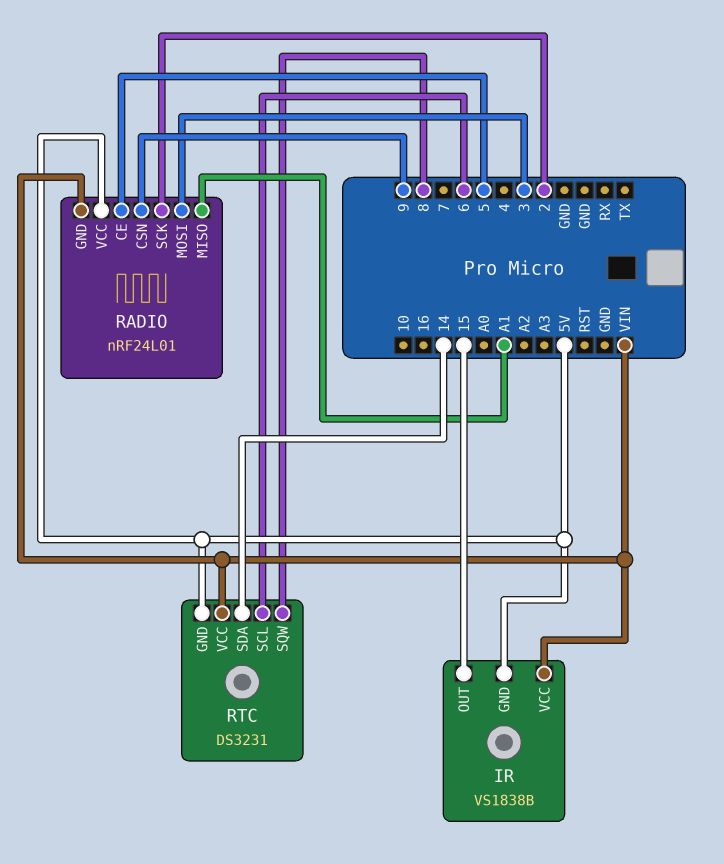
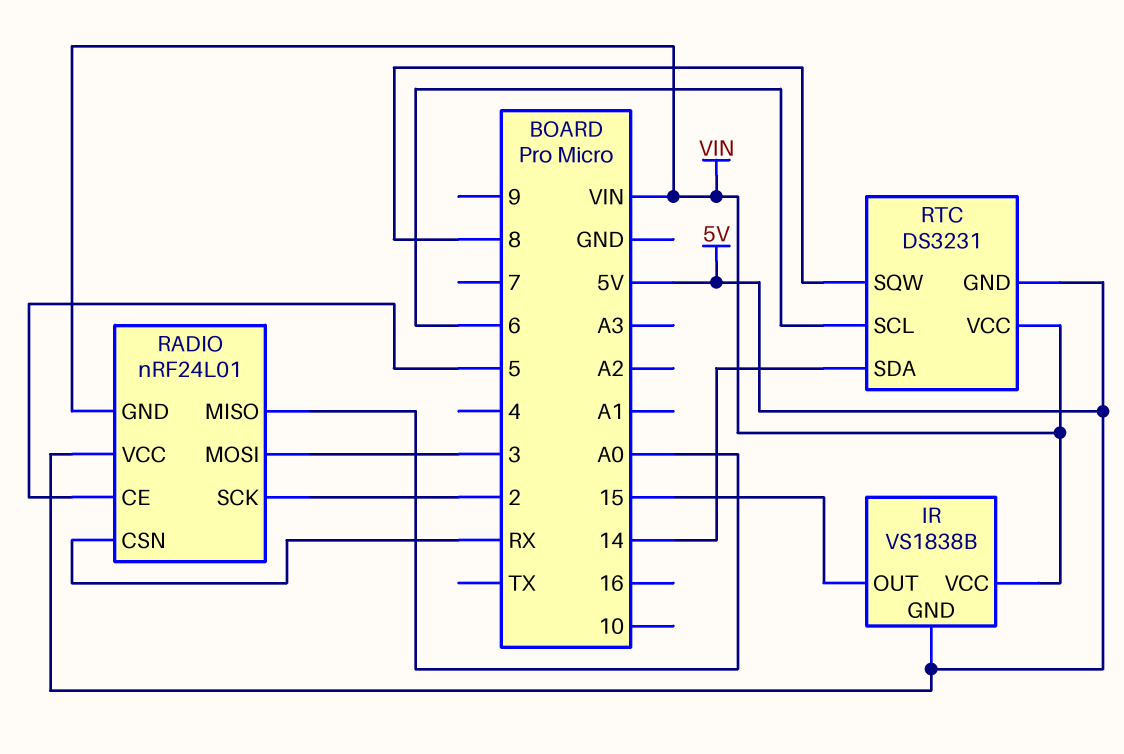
RADIO pin CSN: 9 -> RX
RADIO pin MISO: A1 -> A0

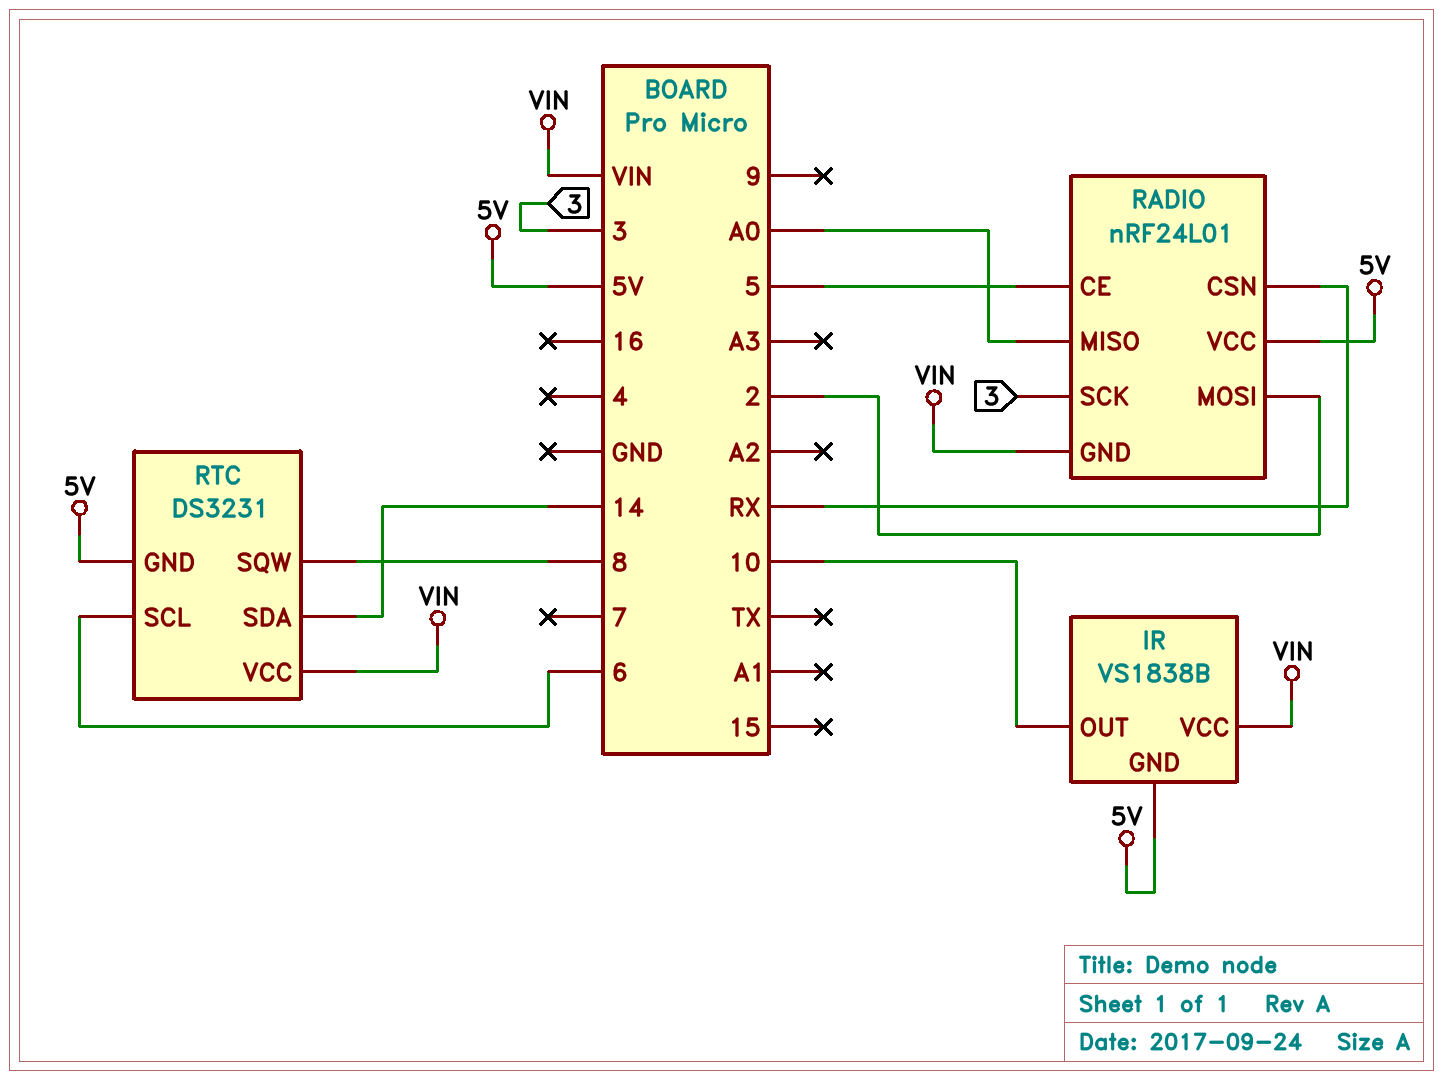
IR pin OUT: 15 -> 10
RADIO pin MOSI: 3 -> 2
RADIO pin SCK: 2 -> 3

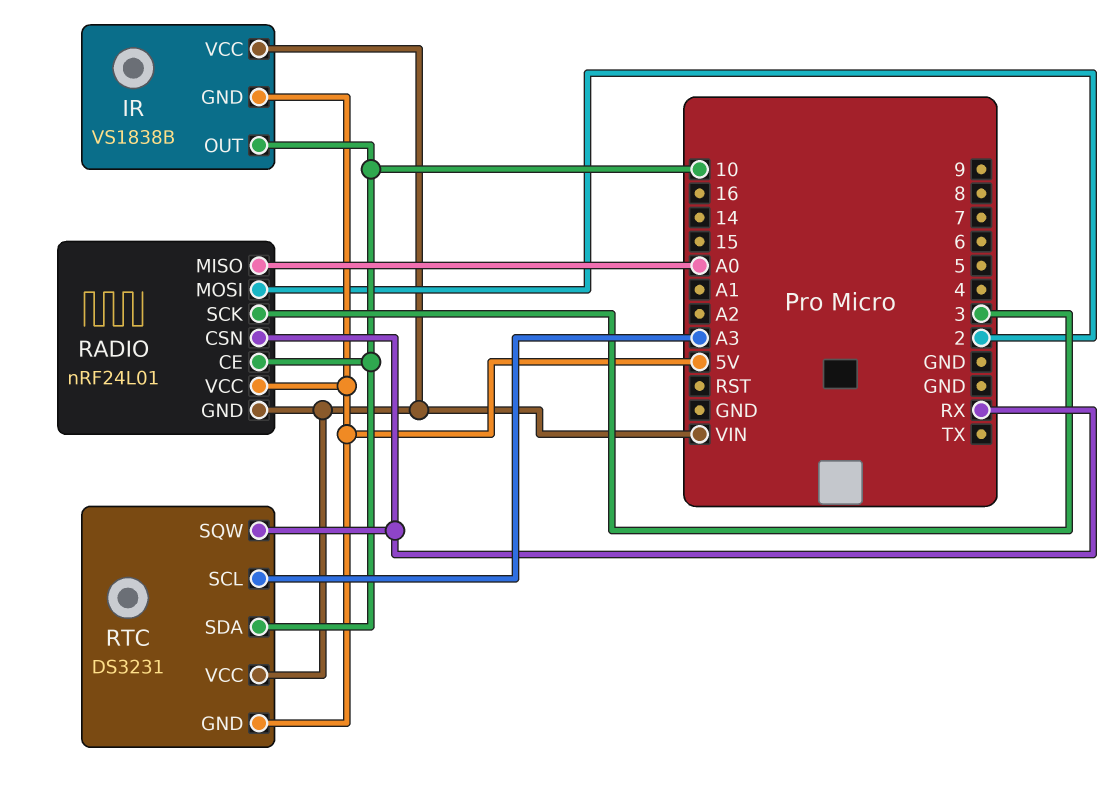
RADIO pin CE: 5 -> 10
RTC pin SCL: 6 -> A3
RTC pin SDA: 14 -> 10
RTC pin SQW: 8 -> RX

